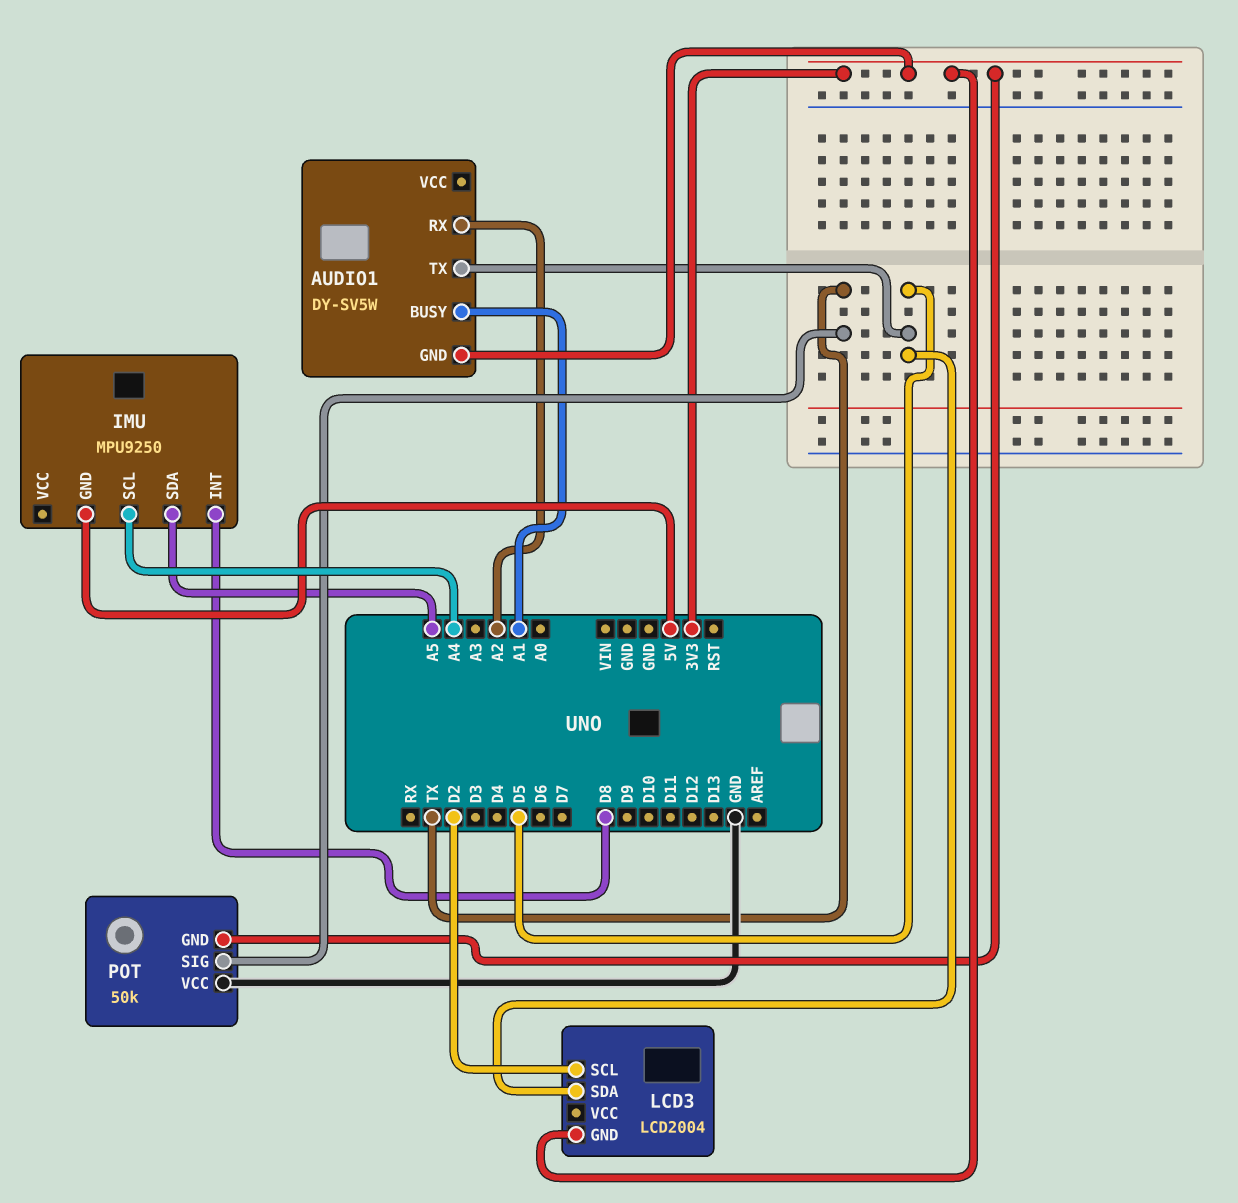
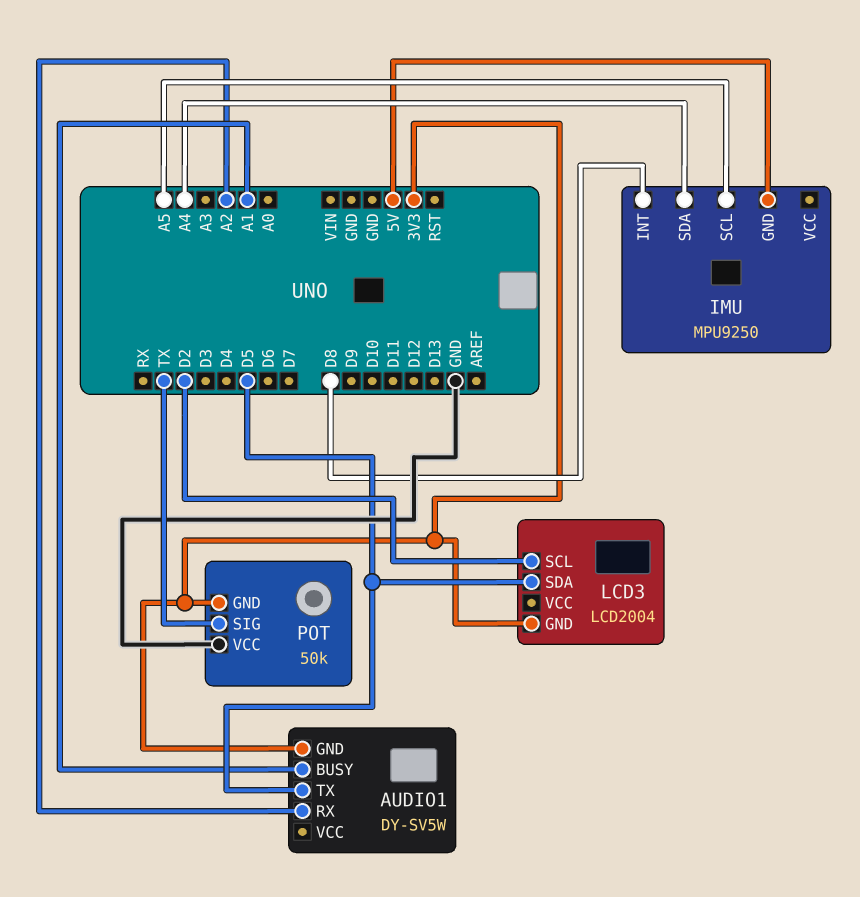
IMU pin SCL: A4 -> A5
IMU pin SDA: A5 -> A4

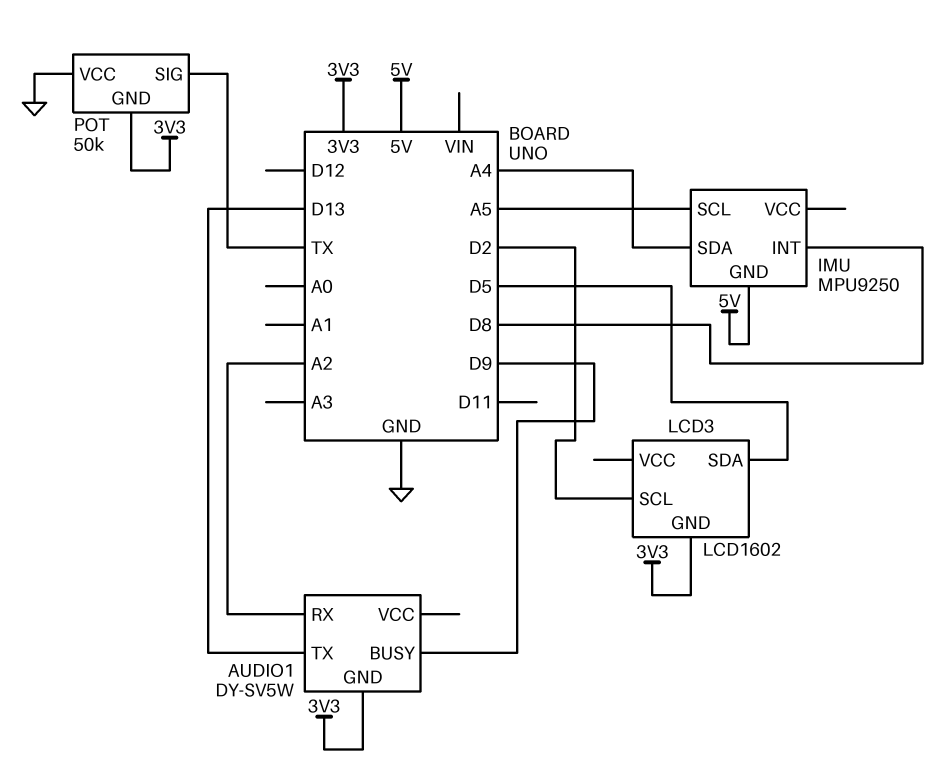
AUDIO1 pin BUSY: A1 -> D9
AUDIO1 pin TX: D5 -> D13
LCD3: LCD2004 -> LCD1602

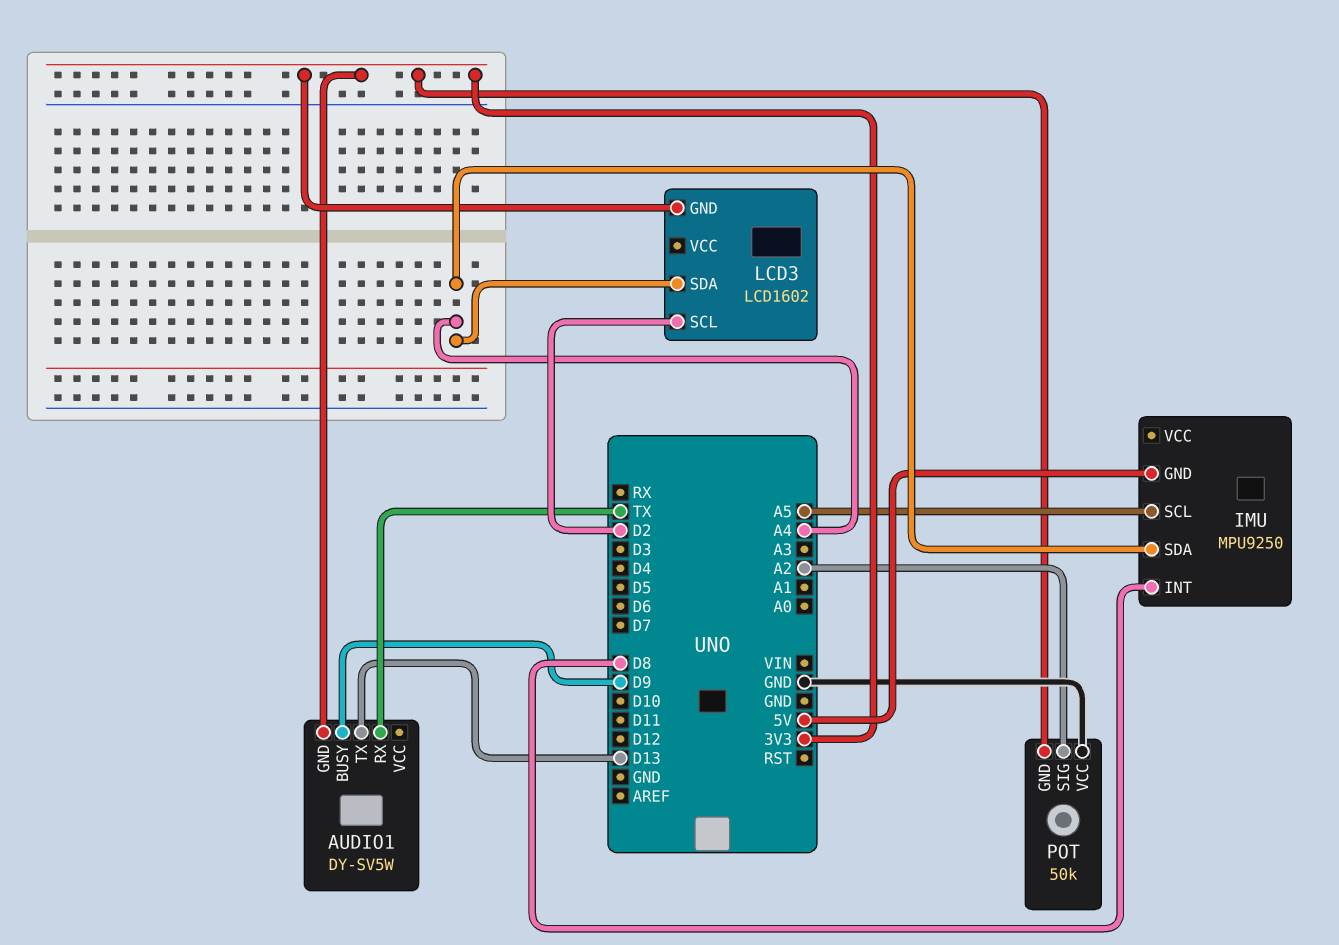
AUDIO1 pin RX: A2 -> TX
LCD3 pin SDA: D5 -> A4
POT pin SIG: TX -> A2

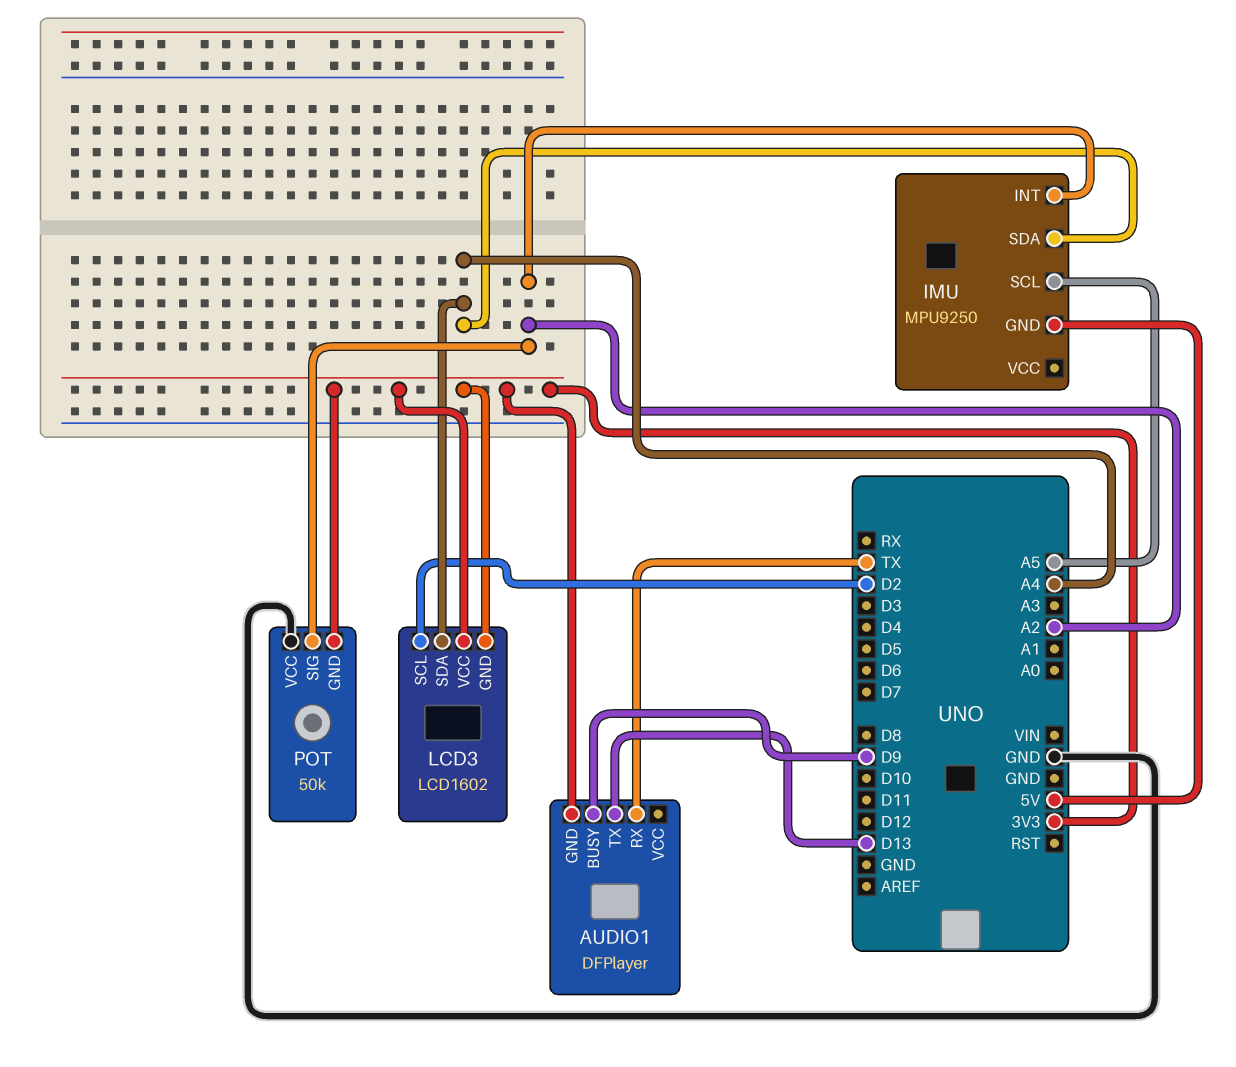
AUDIO1: DY-SV5W -> DFPlayer
IMU pin INT: D8 -> A2
LCD3 pin VCC: none -> 3V3

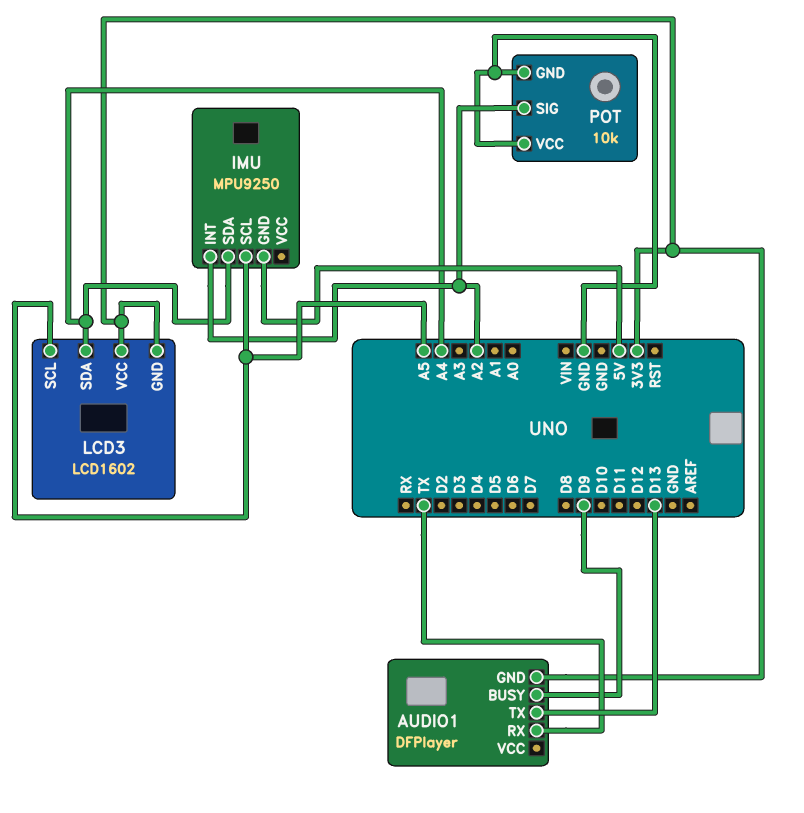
LCD3 pin SCL: D2 -> A5
POT: 50k -> 10k
POT pin GND: 3V3 -> GND

